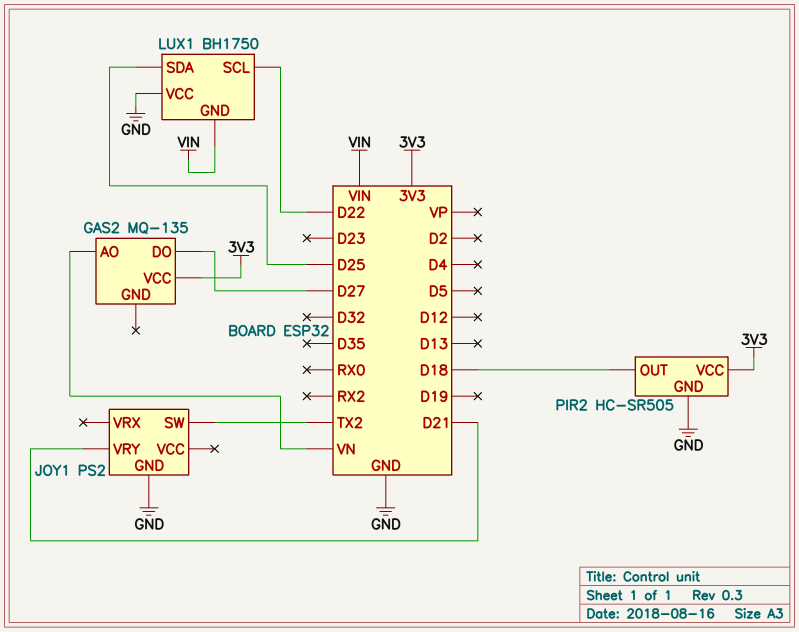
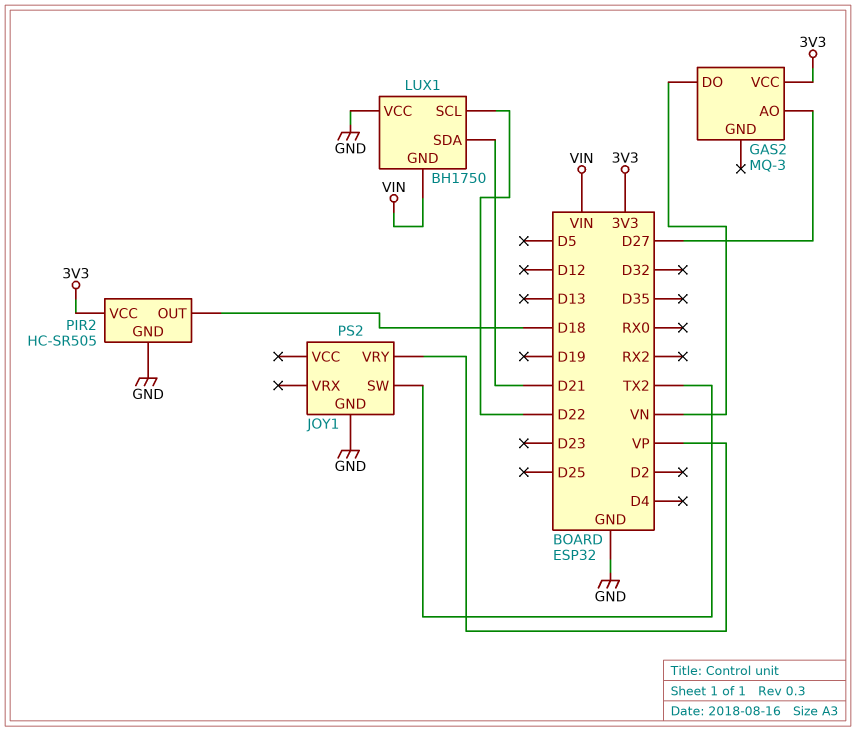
GAS2: MQ-135 -> MQ-3
GAS2 pin AO: VN -> D27
GAS2 pin DO: D27 -> VN
JOY1 pin VRY: D21 -> VP
LUX1 pin SDA: D25 -> D21

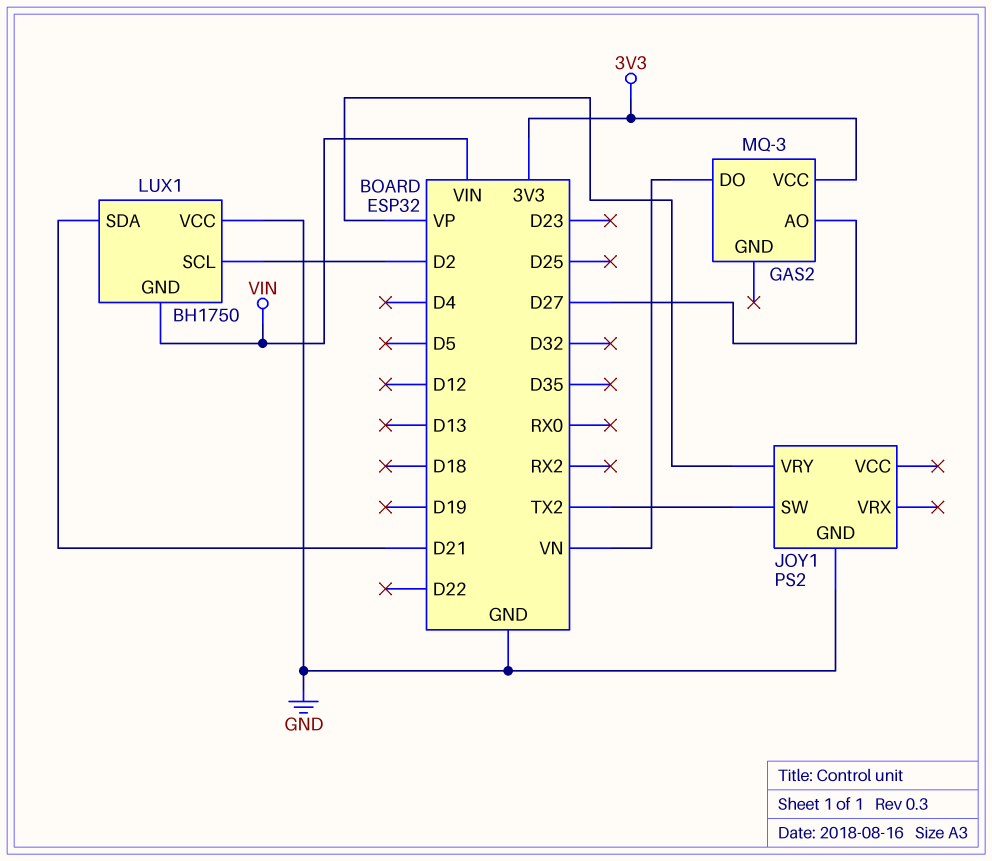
LUX1 pin SCL: D22 -> D2
PIR2: HC-SR505 -> none
PIR2 pin GND: GND -> none
PIR2 pin OUT: D18 -> none
PIR2 pin VCC: 3V3 -> none

